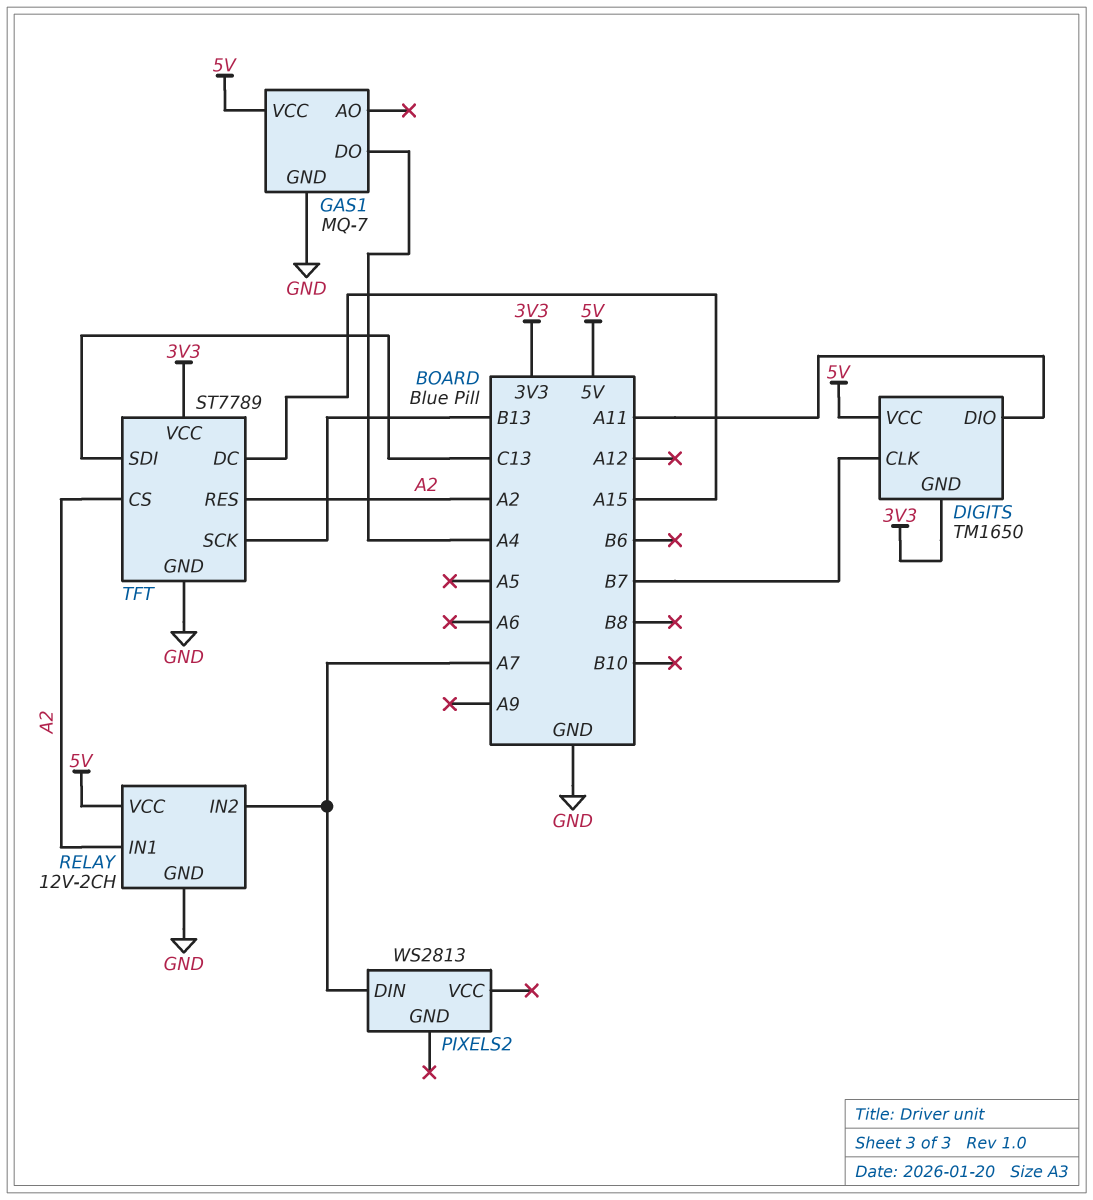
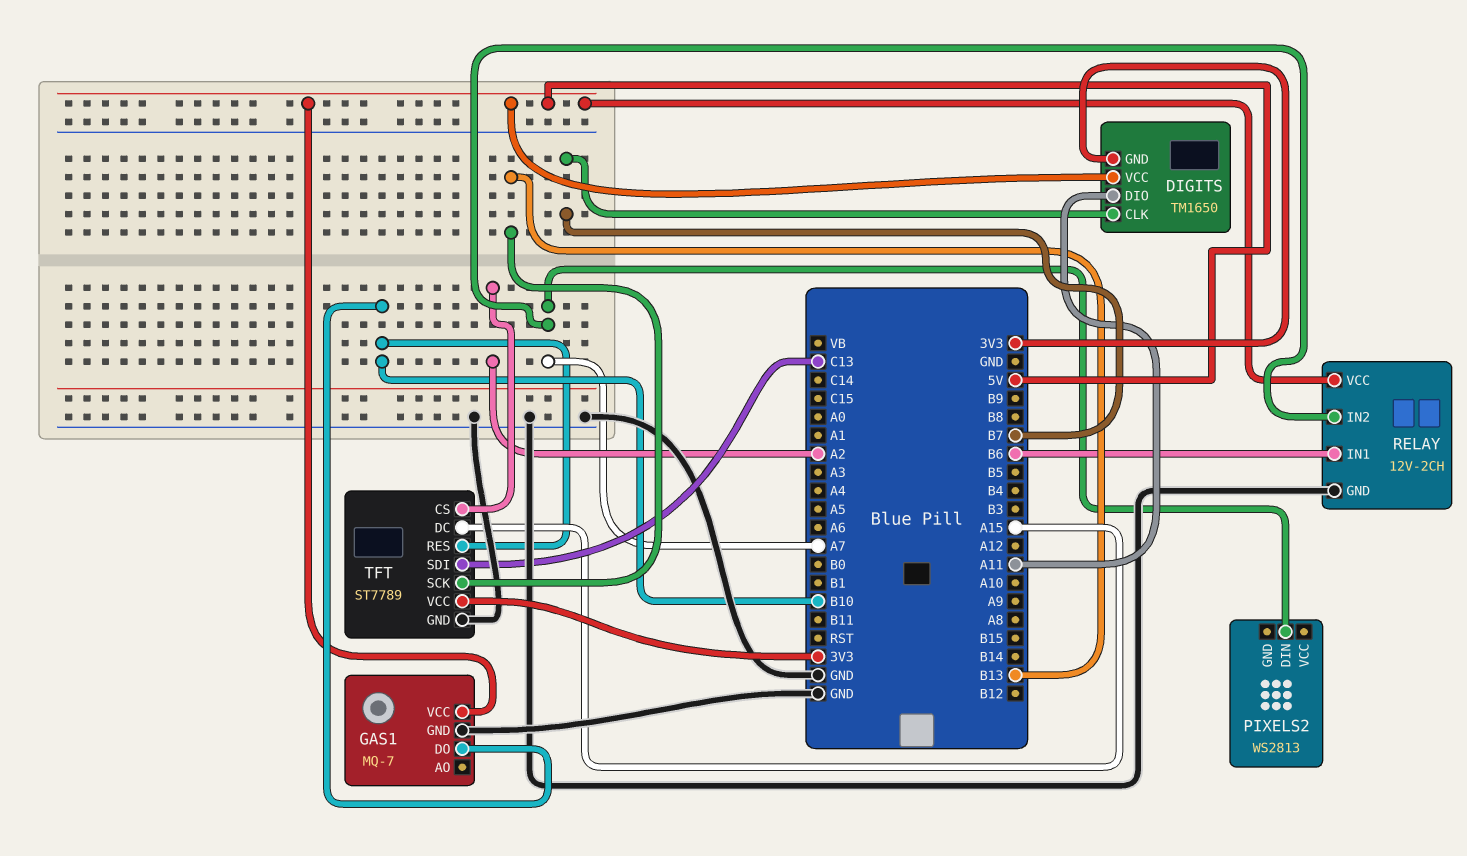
GAS1 pin DO: A4 -> B10
RELAY pin IN1: A2 -> B6
TFT pin RES: A2 -> B10

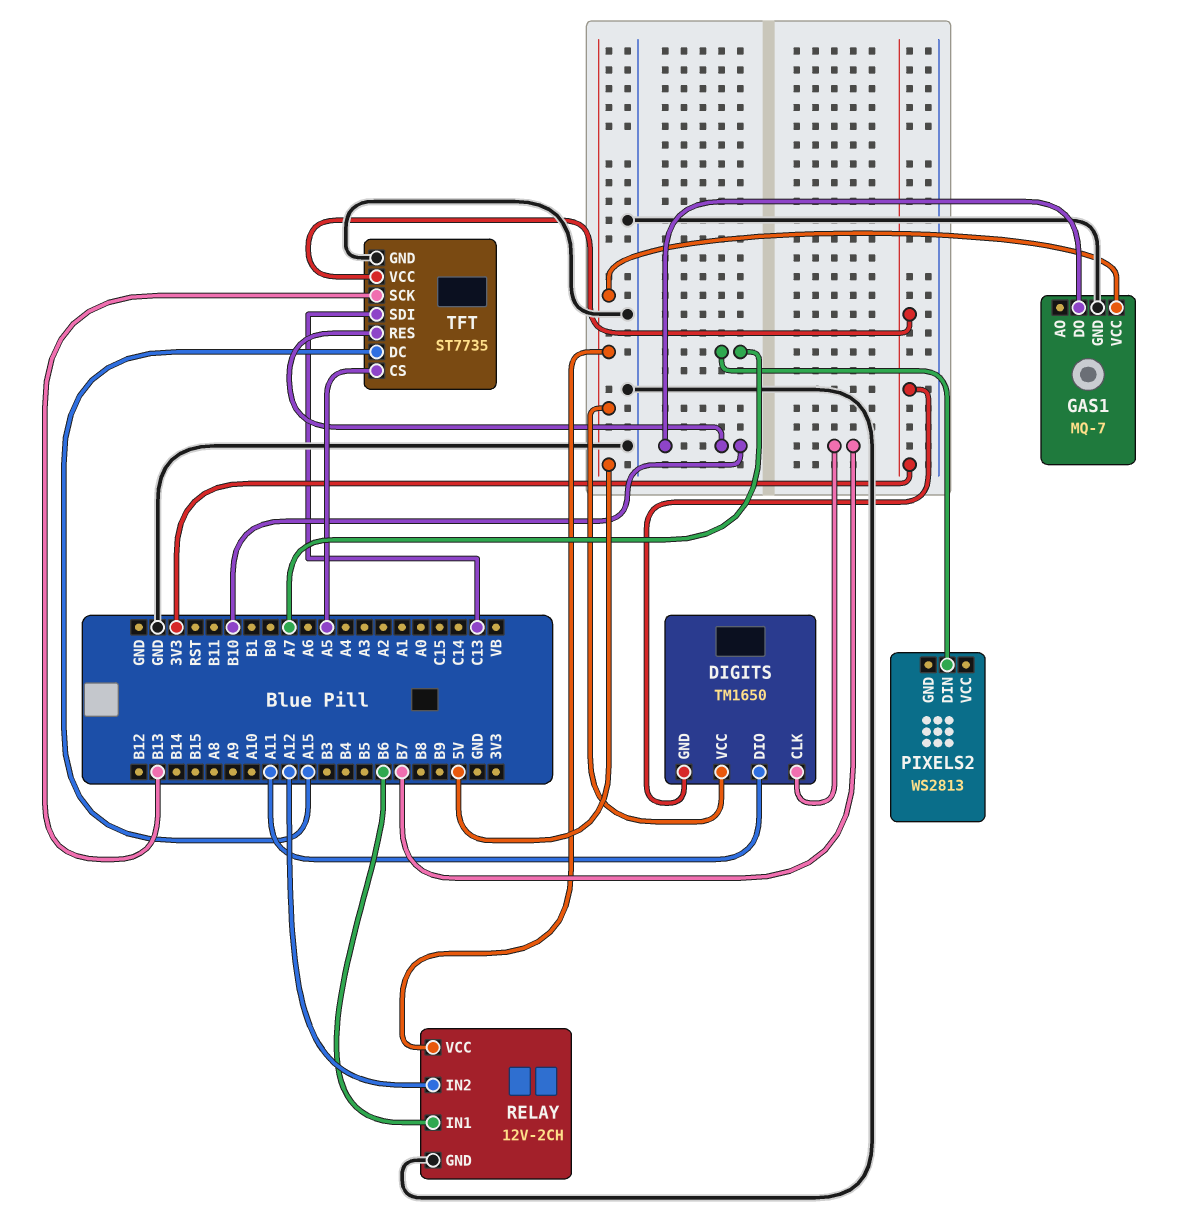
RELAY pin IN2: A7 -> A12
TFT: ST7789 -> ST7735
TFT pin CS: A2 -> A5

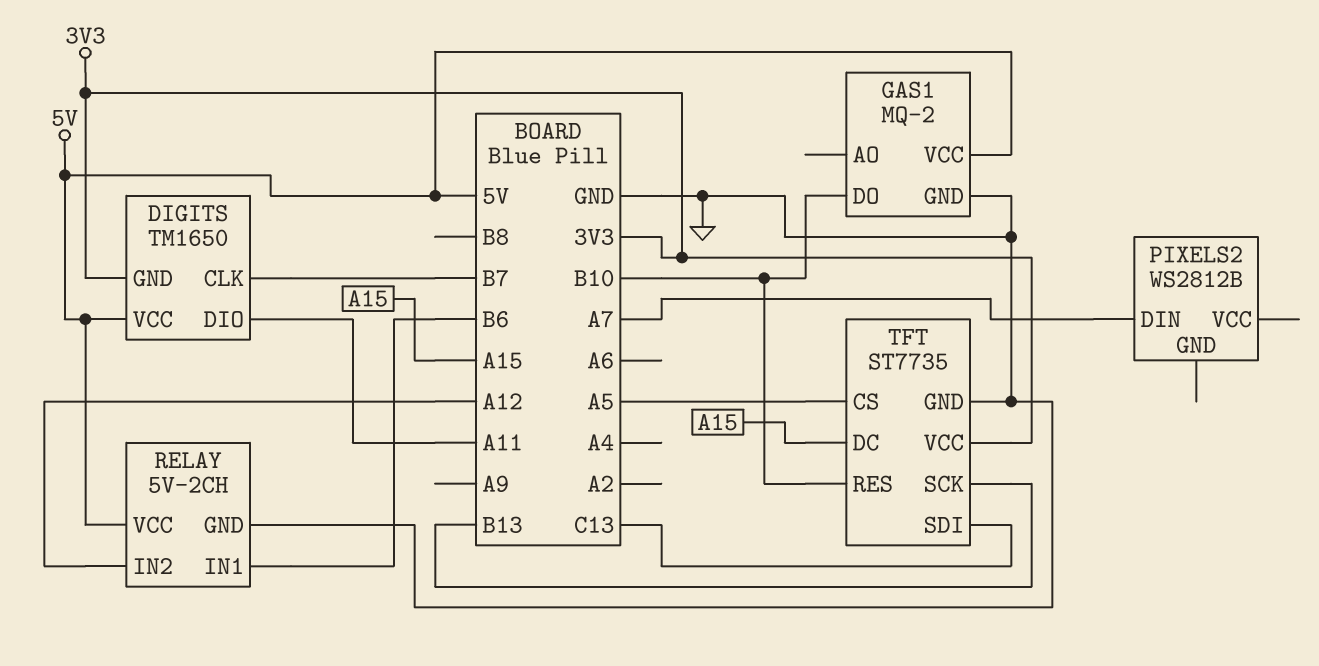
GAS1: MQ-7 -> MQ-2
PIXELS2: WS2813 -> WS2812B
RELAY: 12V-2CH -> 5V-2CH

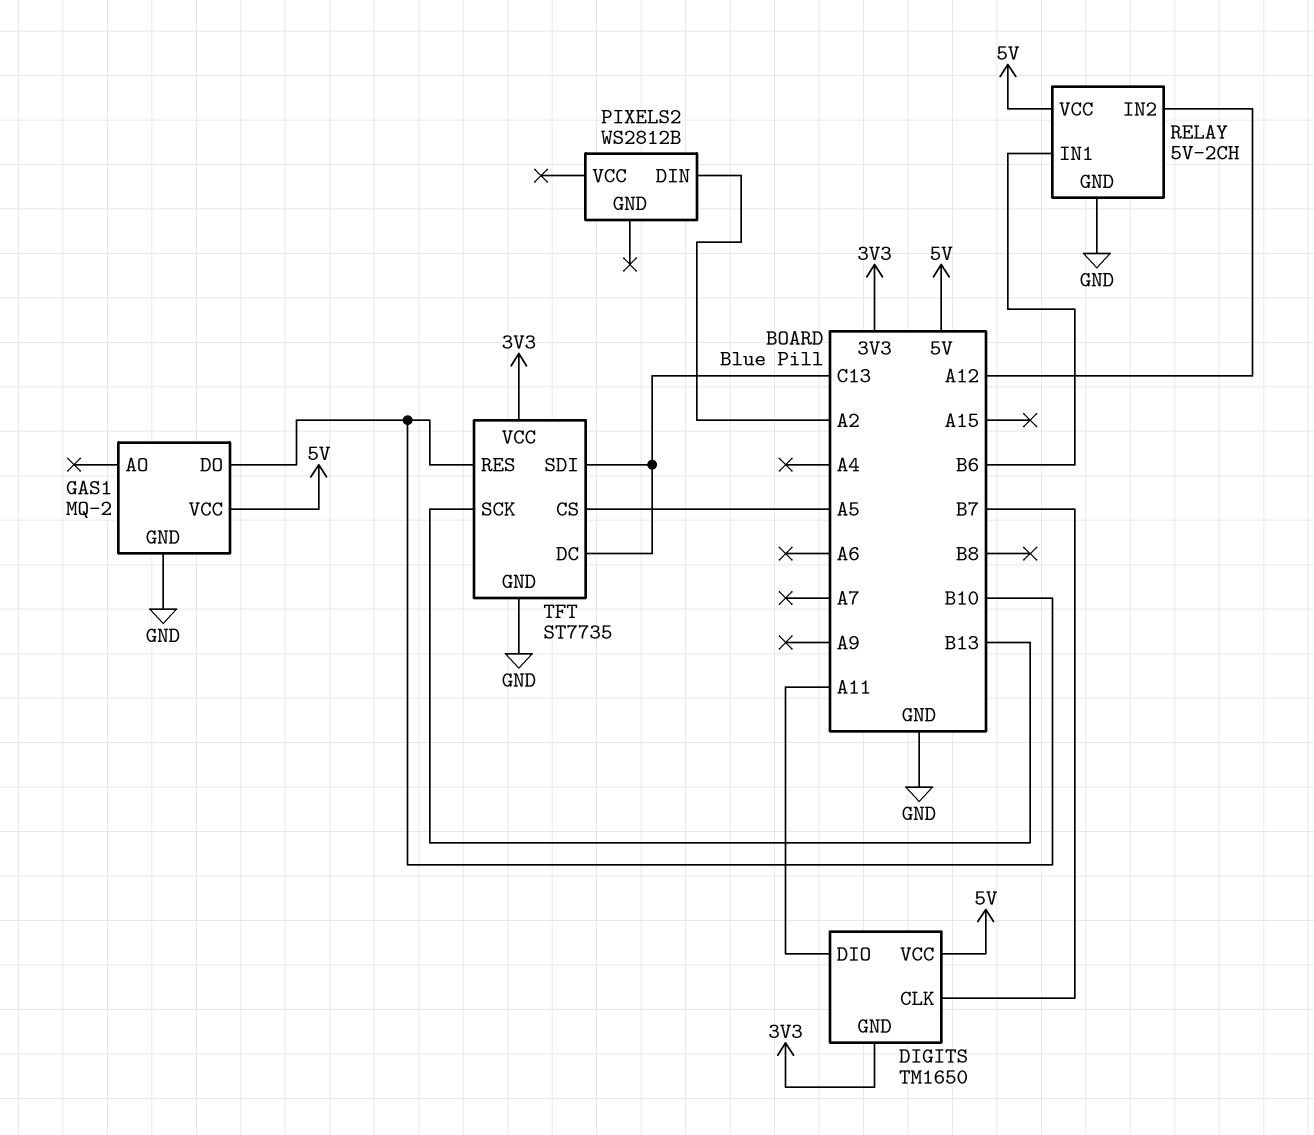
PIXELS2 pin DIN: A7 -> A2
TFT pin DC: A15 -> C13

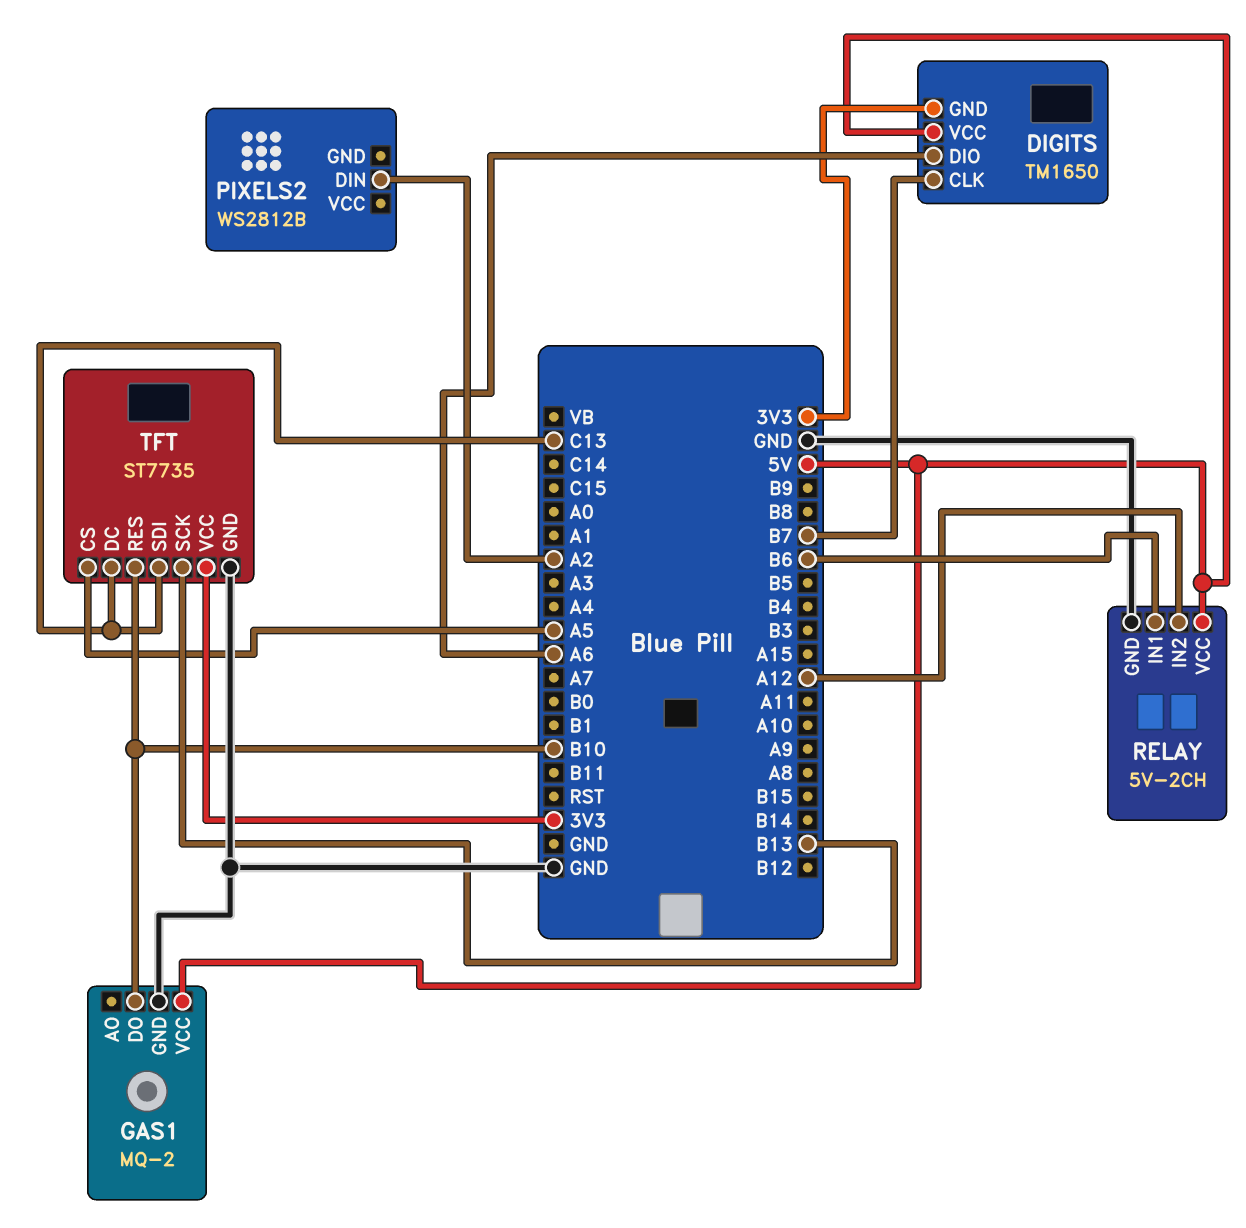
DIGITS pin DIO: A11 -> A6

